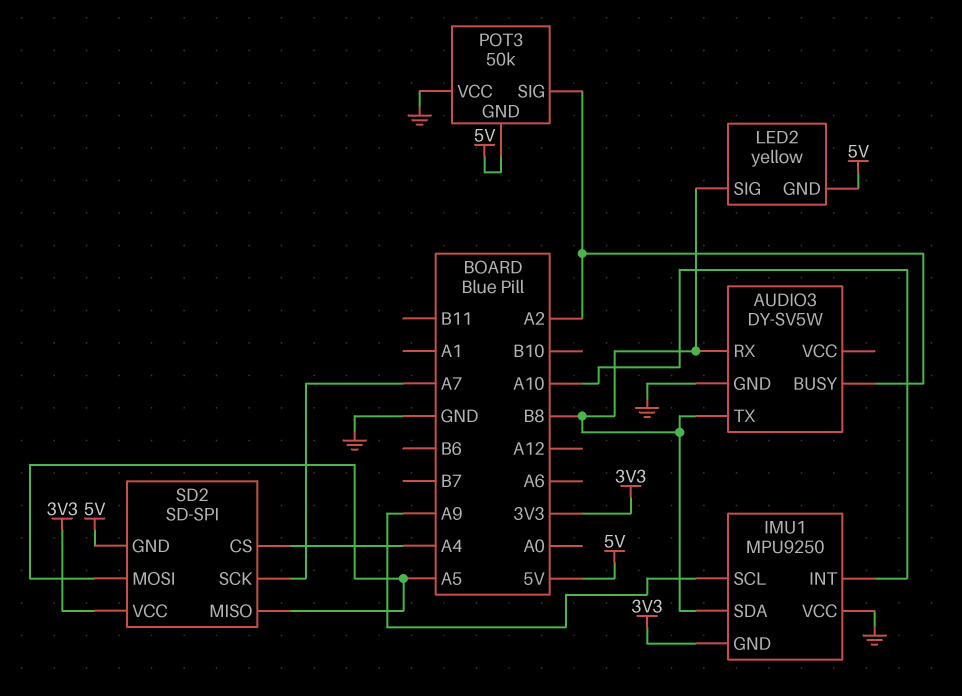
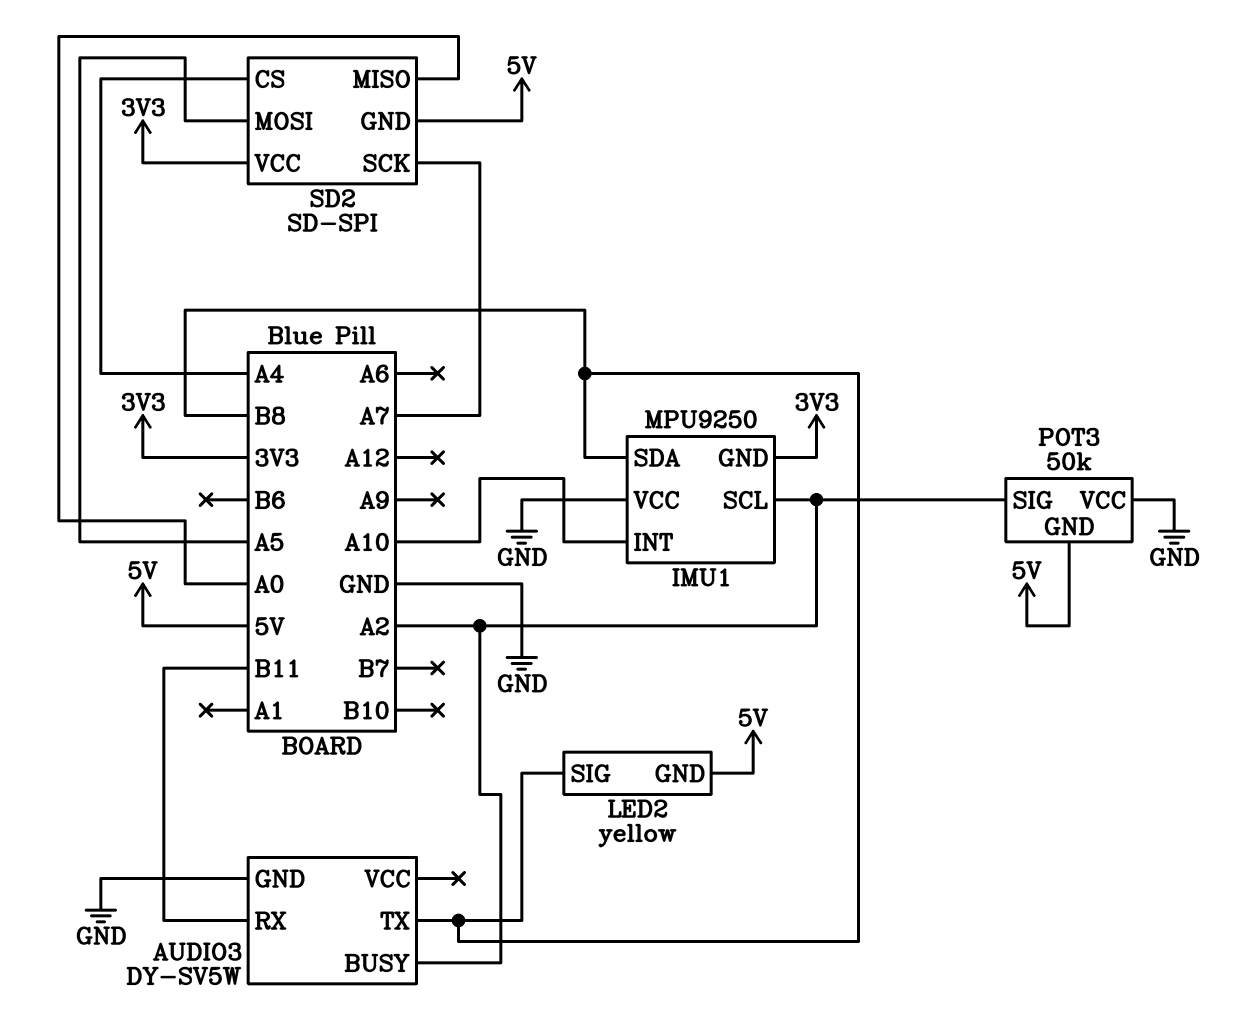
AUDIO3 pin RX: B8 -> B11
IMU1 pin SCL: A9 -> A2
SD2 pin MISO: A5 -> A0

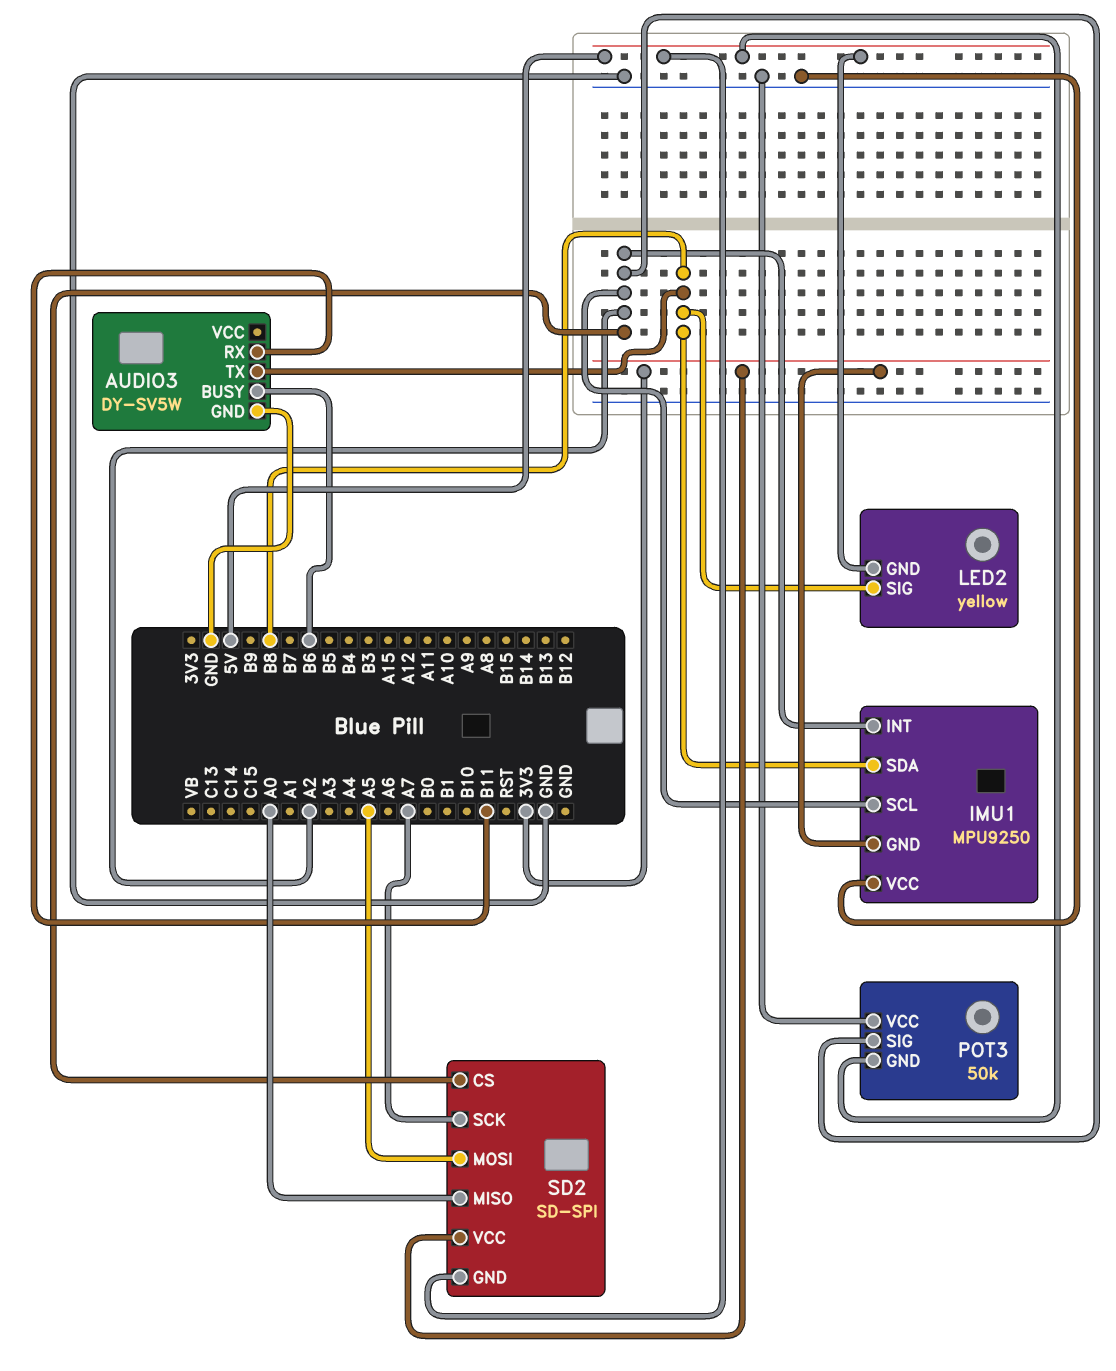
AUDIO3 pin BUSY: A2 -> B6
IMU1 pin INT: A10 -> A2
SD2 pin CS: A4 -> A2

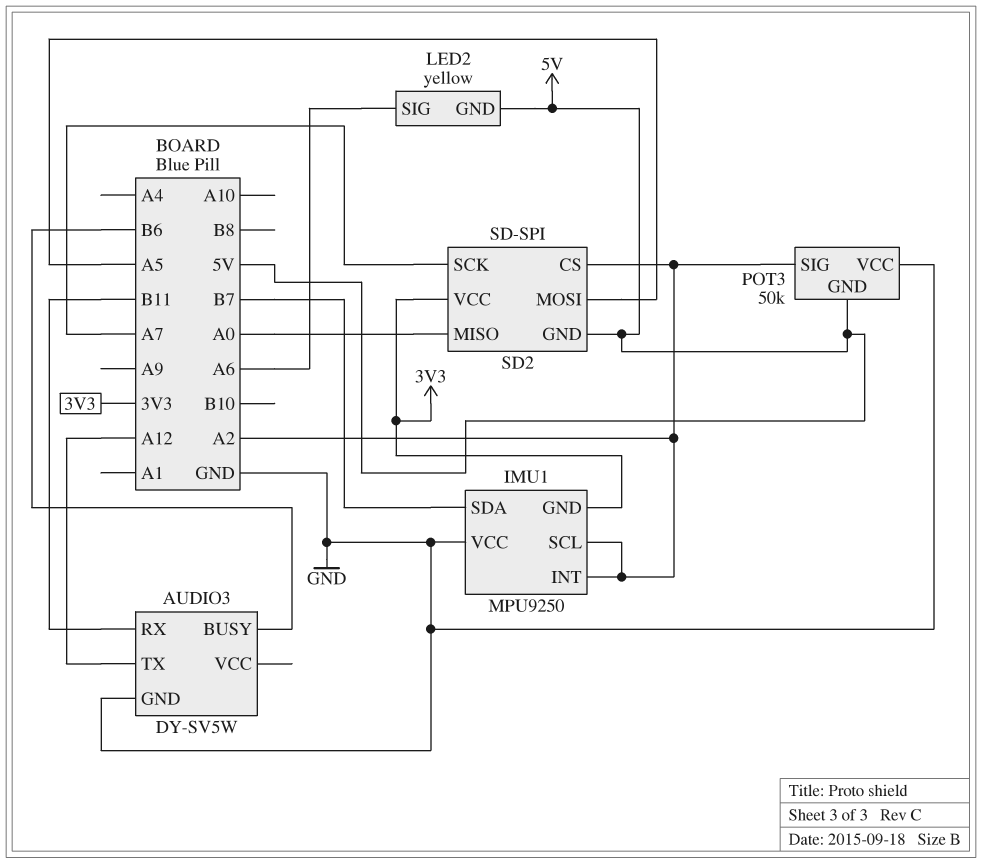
AUDIO3 pin TX: B8 -> A12
IMU1 pin SDA: B8 -> B7
LED2 pin SIG: B8 -> A6

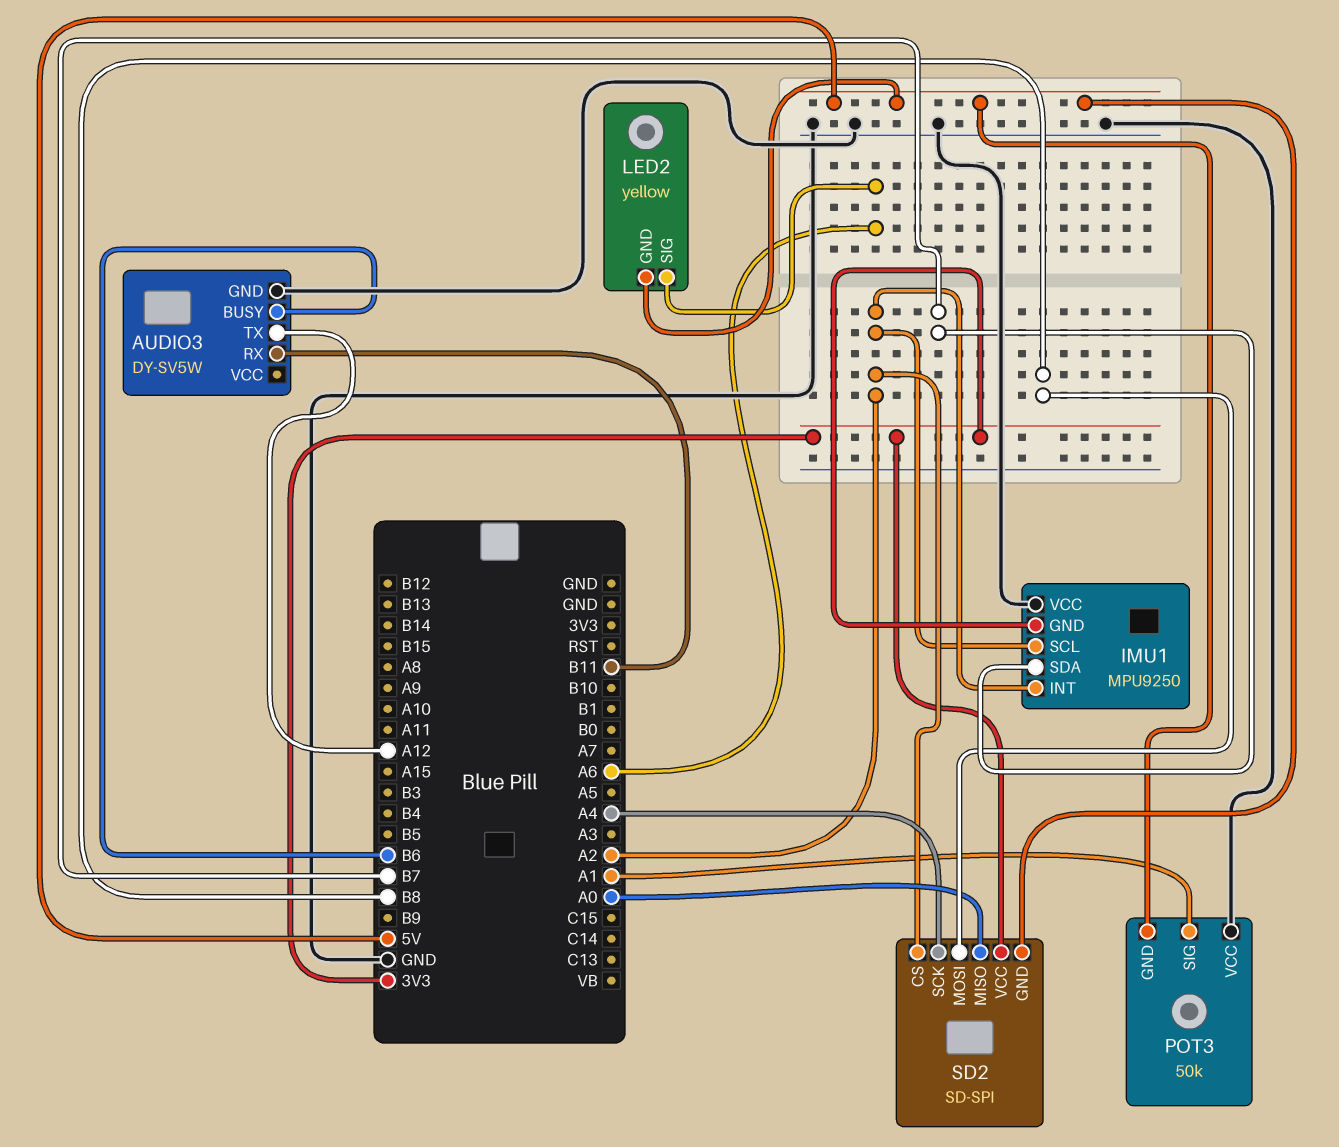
POT3 pin SIG: A2 -> A1
SD2 pin MOSI: A5 -> B8
SD2 pin SCK: A7 -> A4

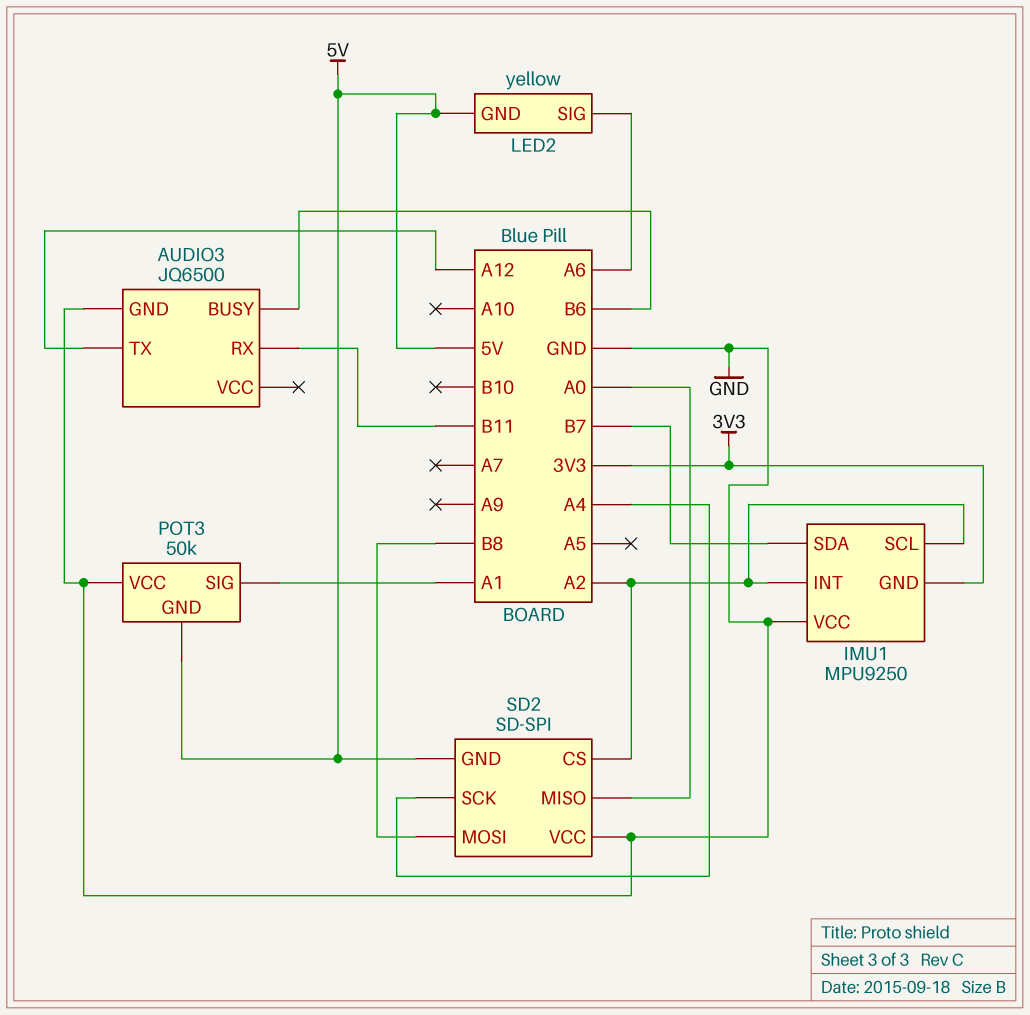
AUDIO3: DY-SV5W -> JQ6500
SD2 pin VCC: 3V3 -> GND

